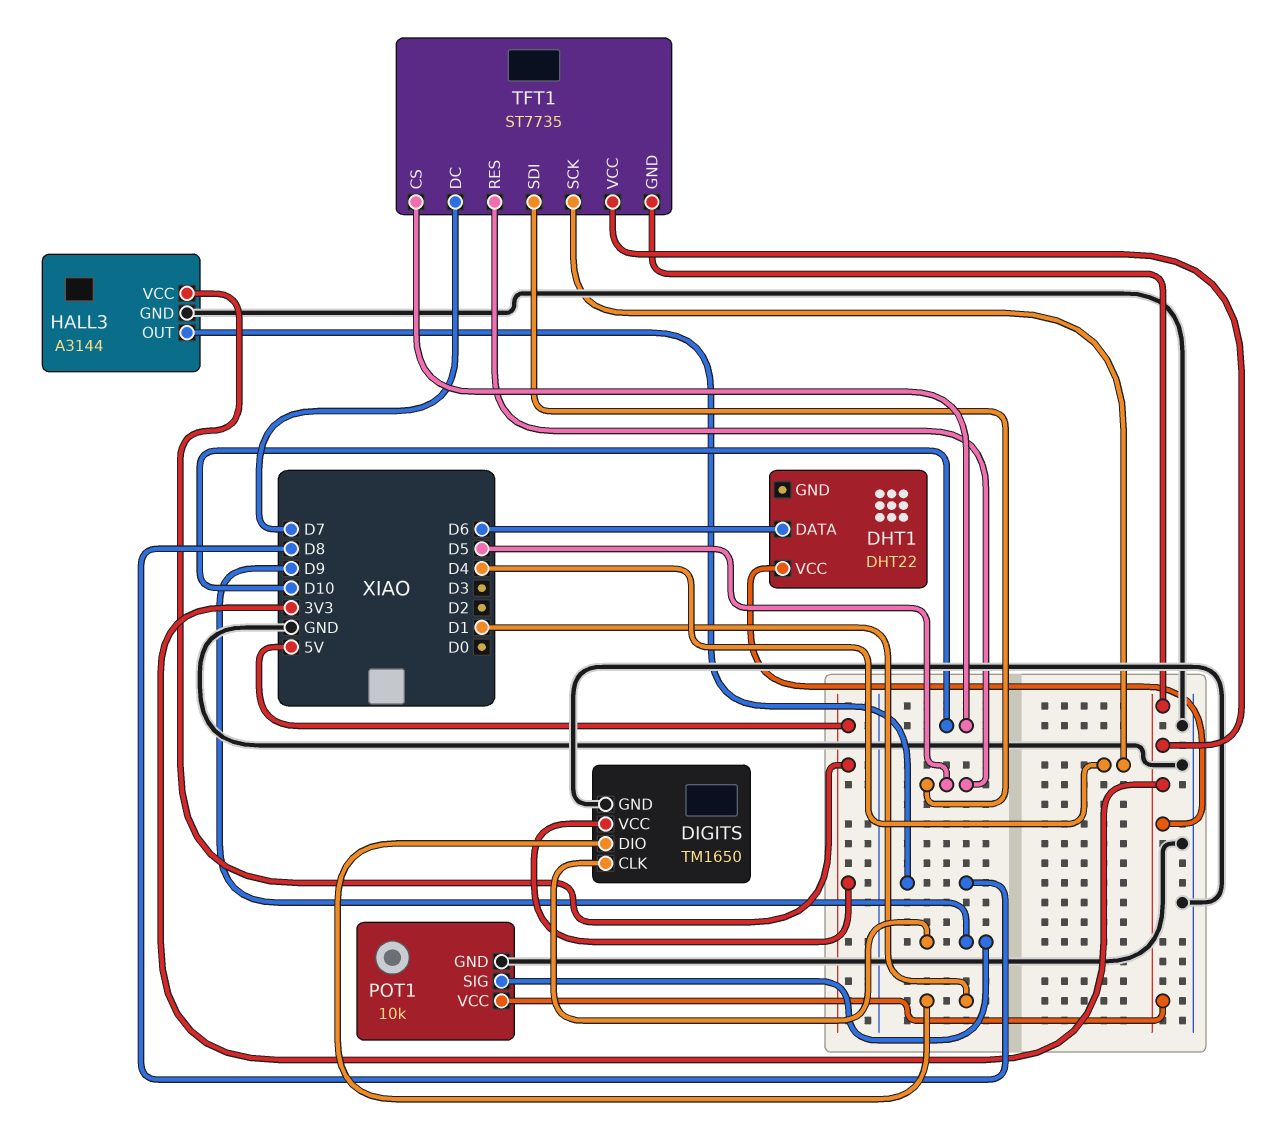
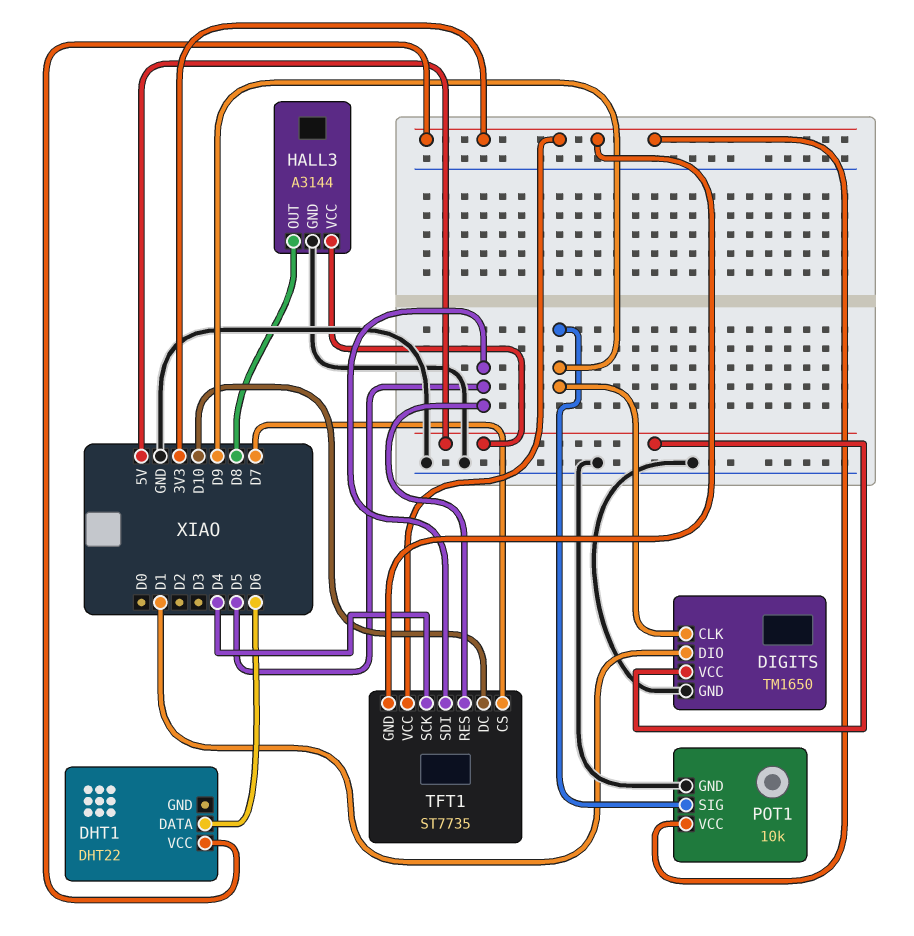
TFT1 pin CS: D10 -> D7
TFT1 pin DC: D7 -> D10

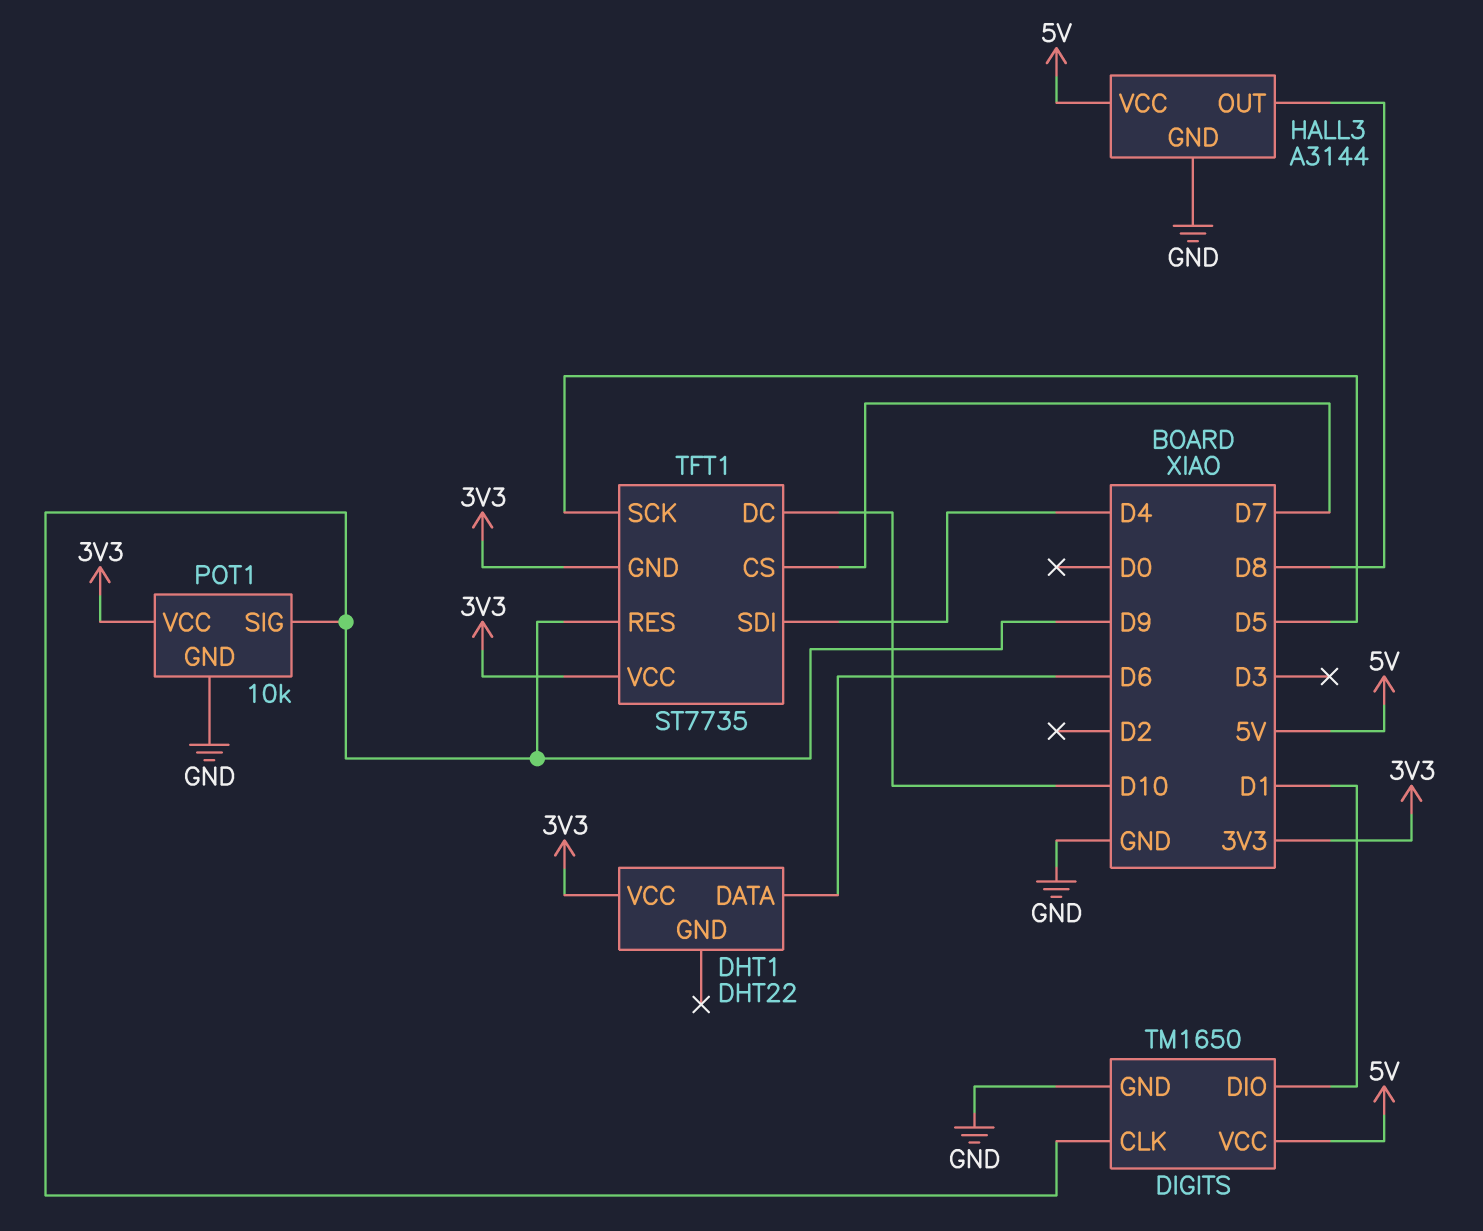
TFT1 pin RES: D5 -> D9
TFT1 pin SCK: D4 -> D5
TFT1 pin SDI: D5 -> D4

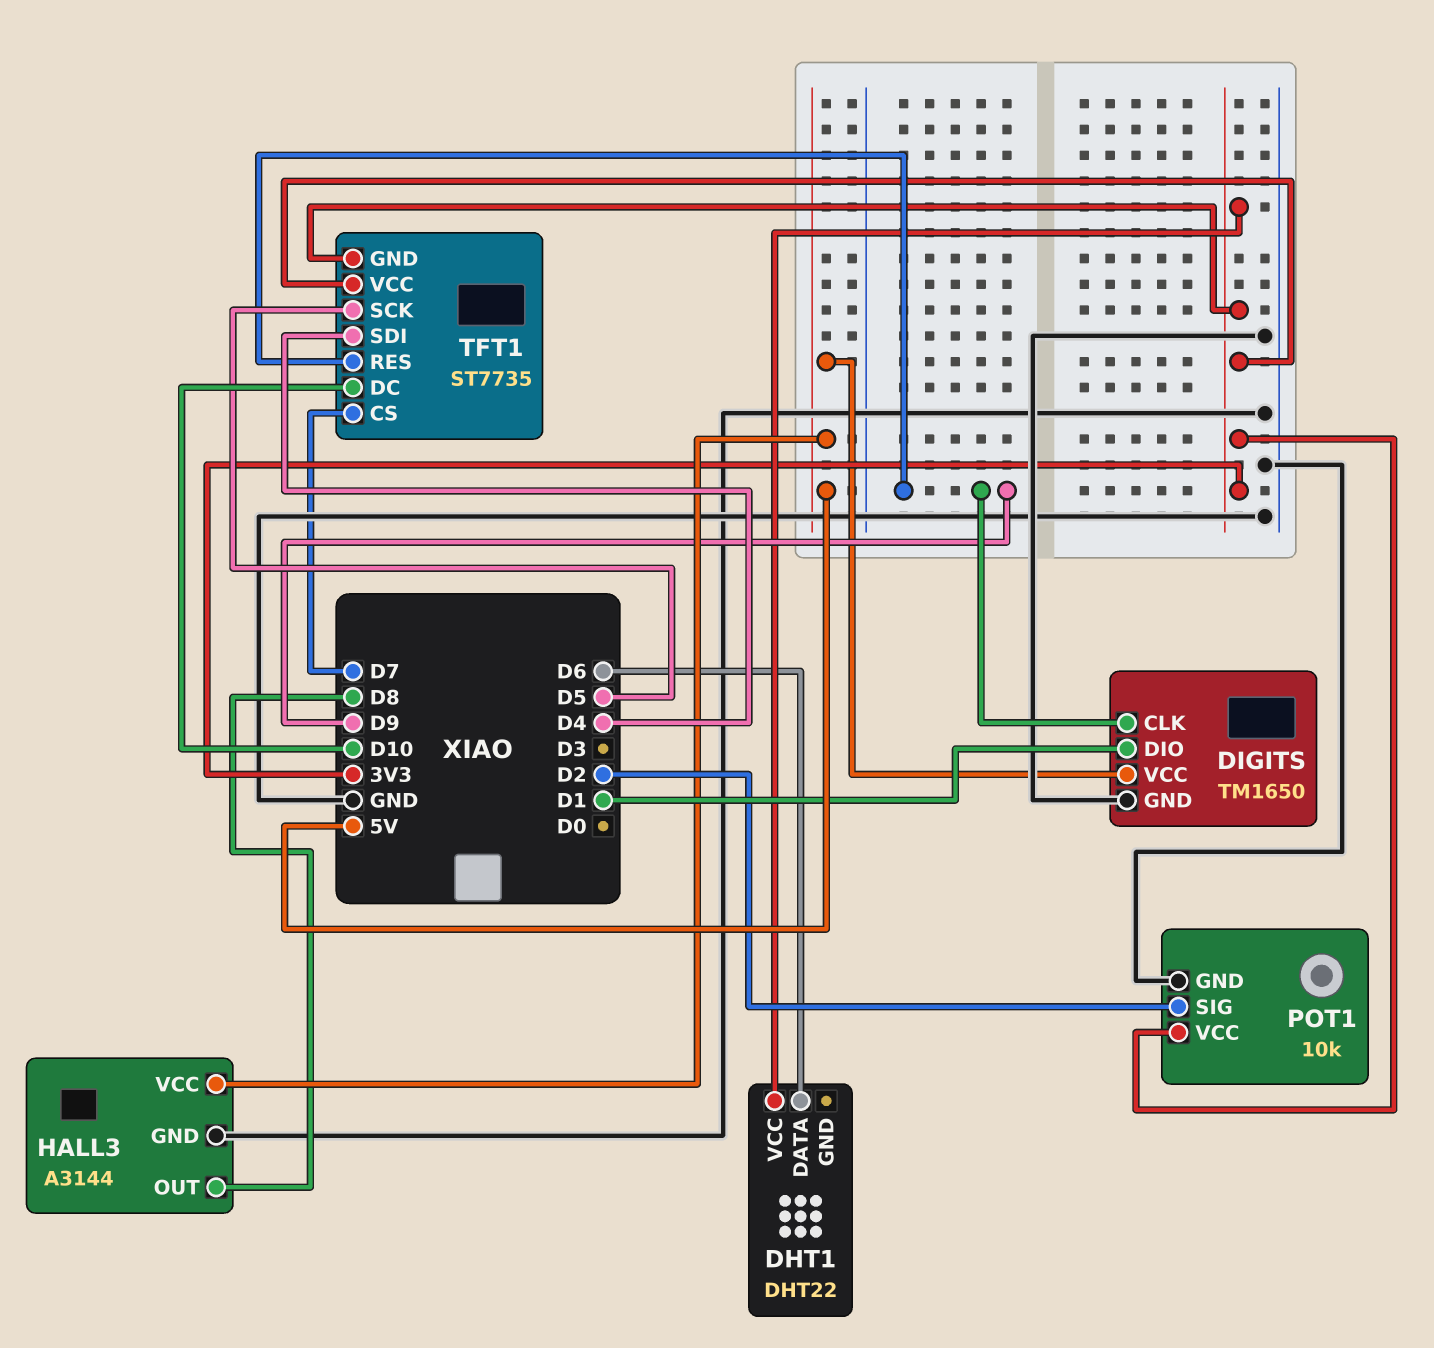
POT1 pin SIG: D9 -> D2

